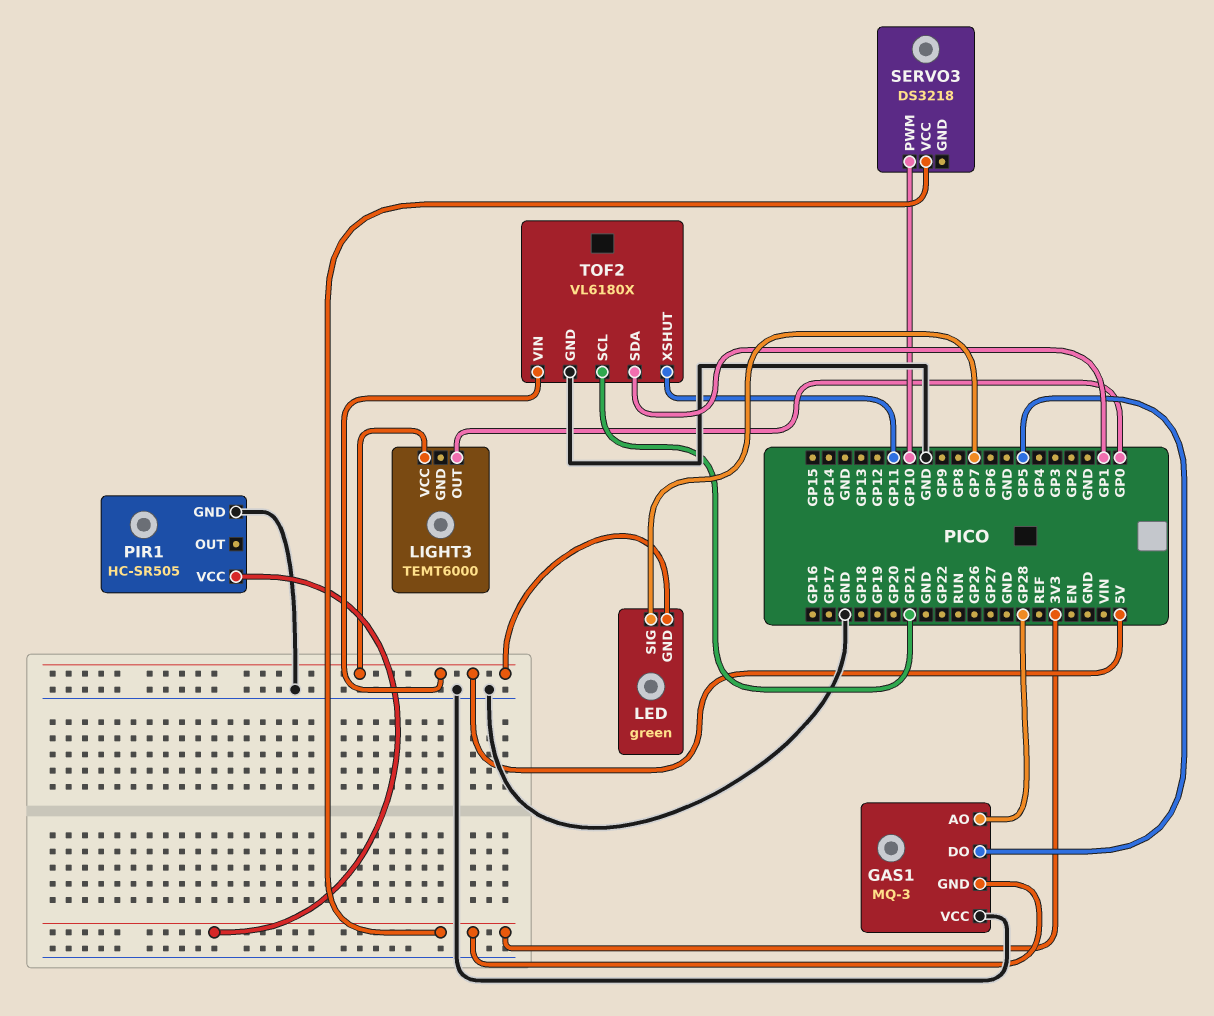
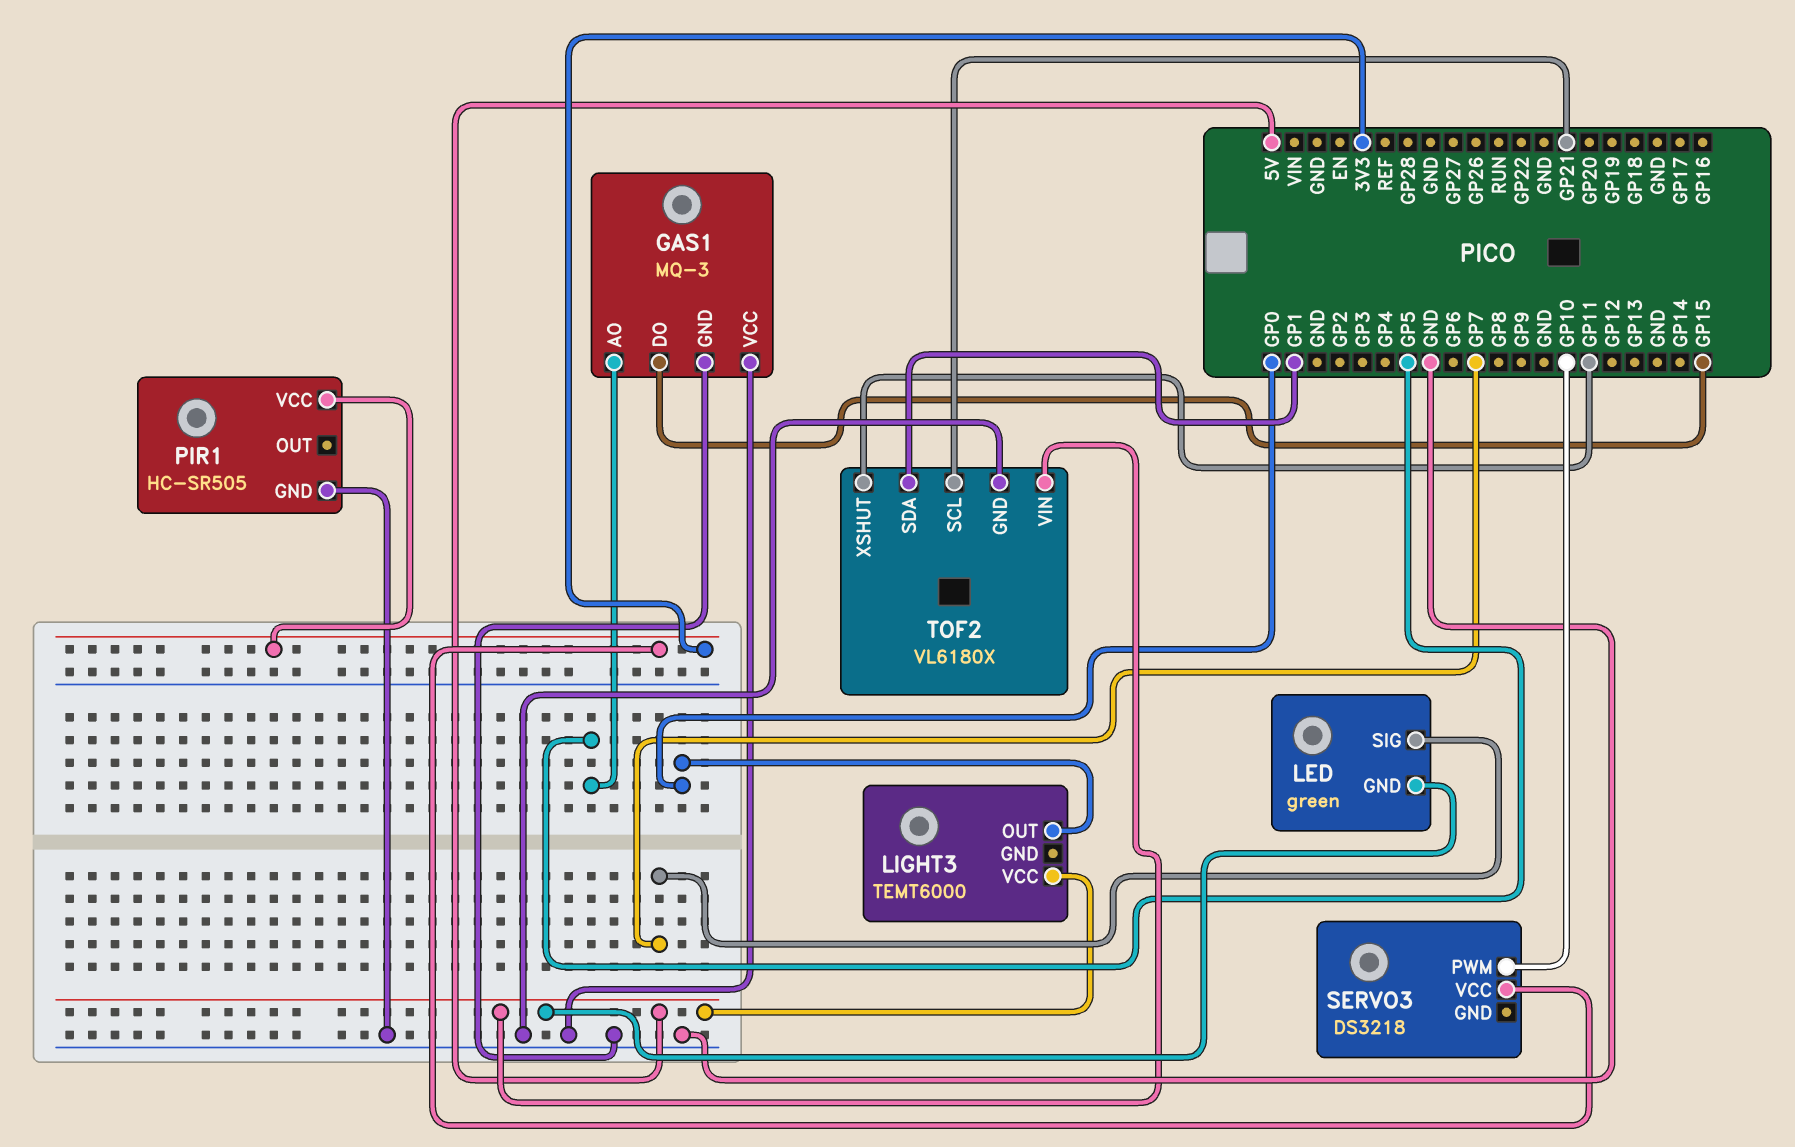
GAS1 pin AO: GP28 -> GP5
GAS1 pin DO: GP5 -> GP15
GAS1 pin GND: 3V3 -> GND

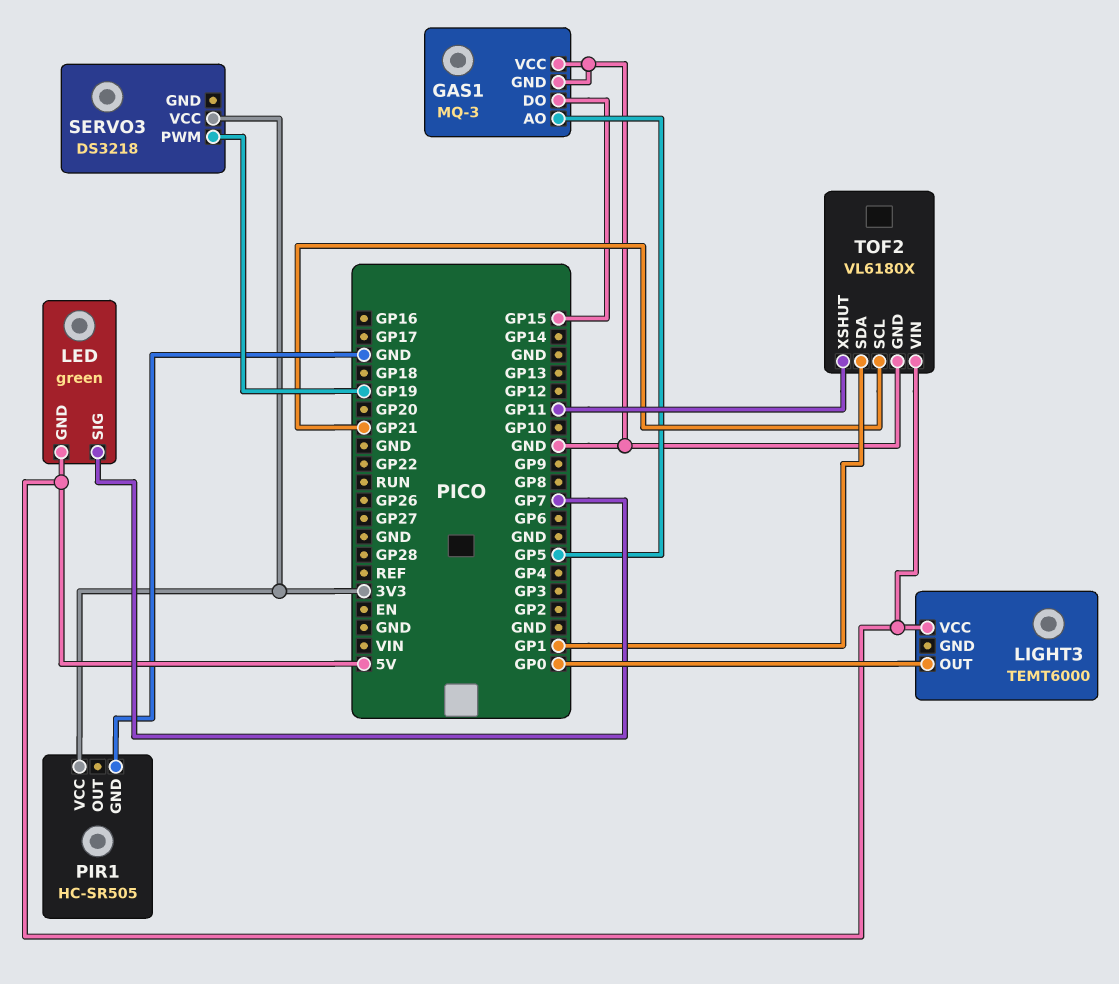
SERVO3 pin PWM: GP10 -> GP19

